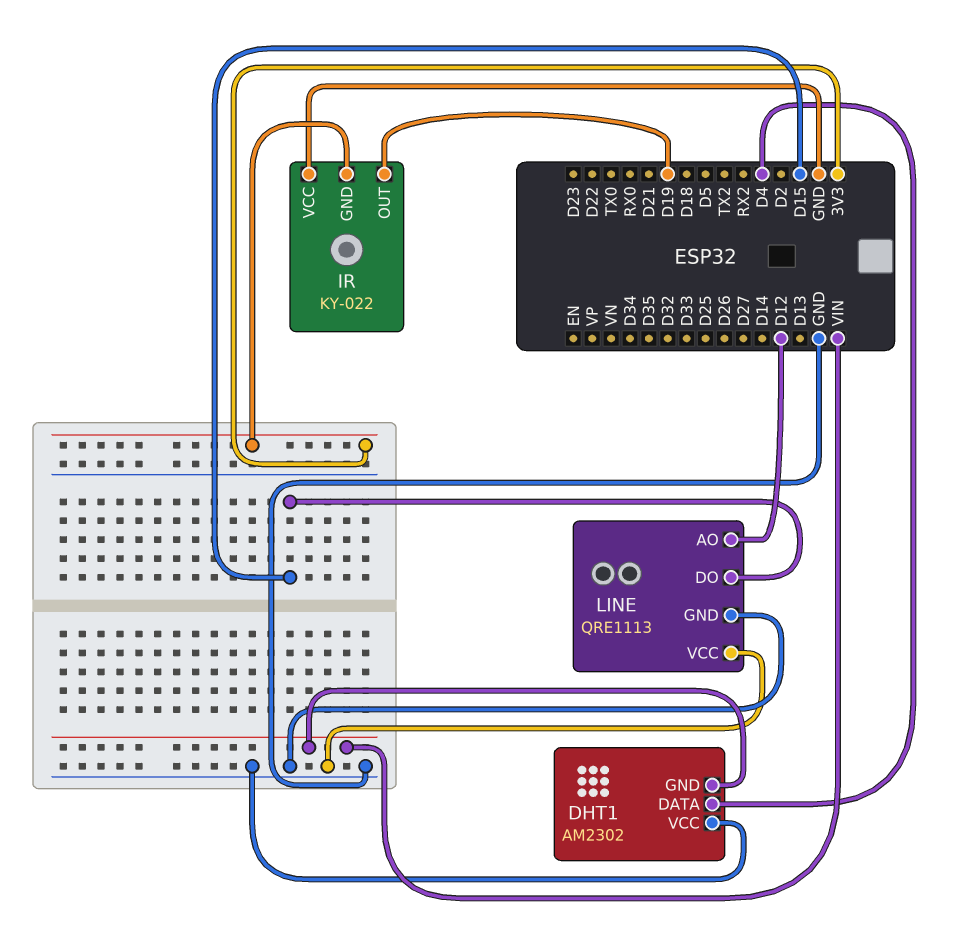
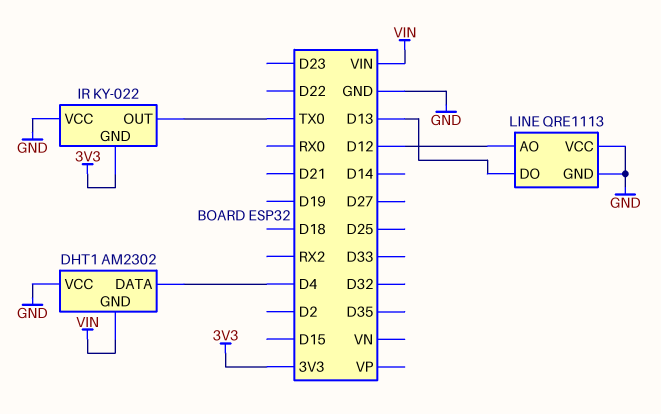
IR pin OUT: D19 -> TX0
LINE pin DO: D15 -> D13

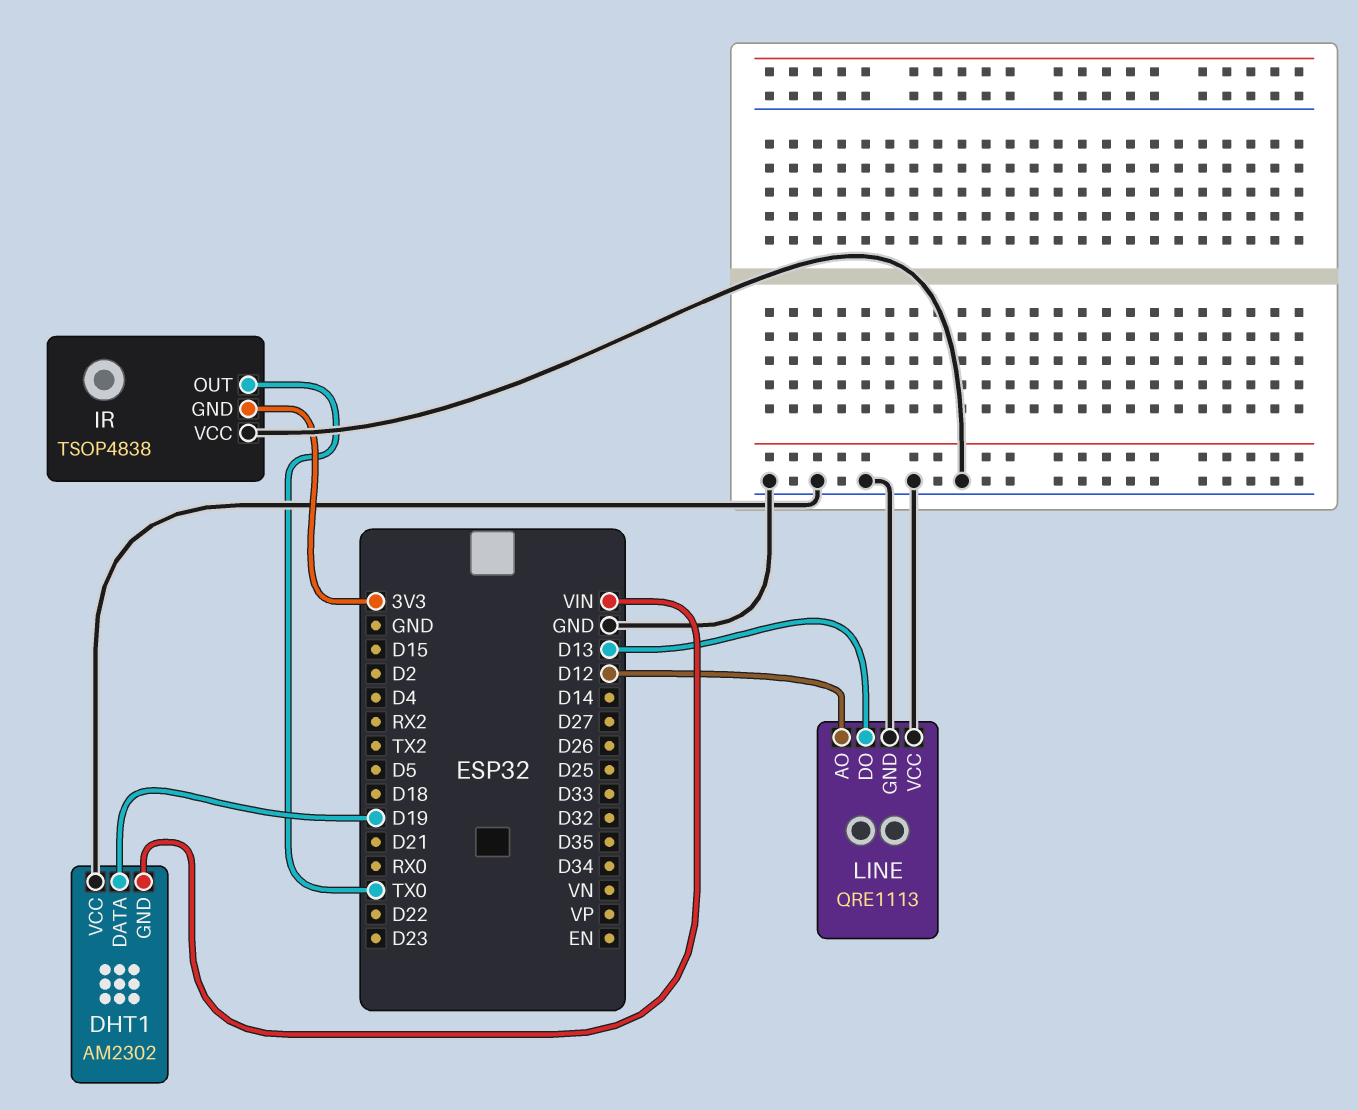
DHT1 pin DATA: D4 -> D19
IR: KY-022 -> TSOP4838

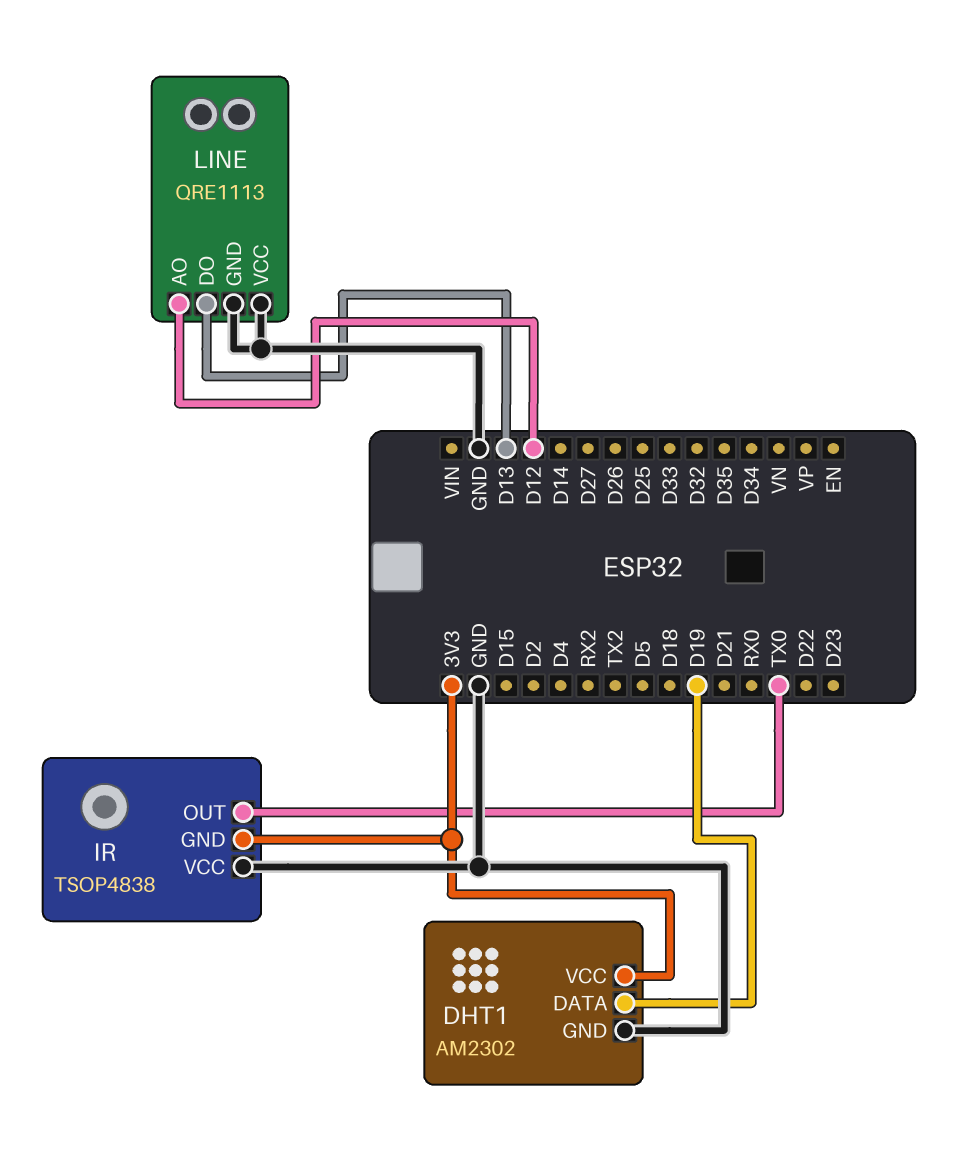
DHT1 pin GND: VIN -> GND
DHT1 pin VCC: GND -> 3V3

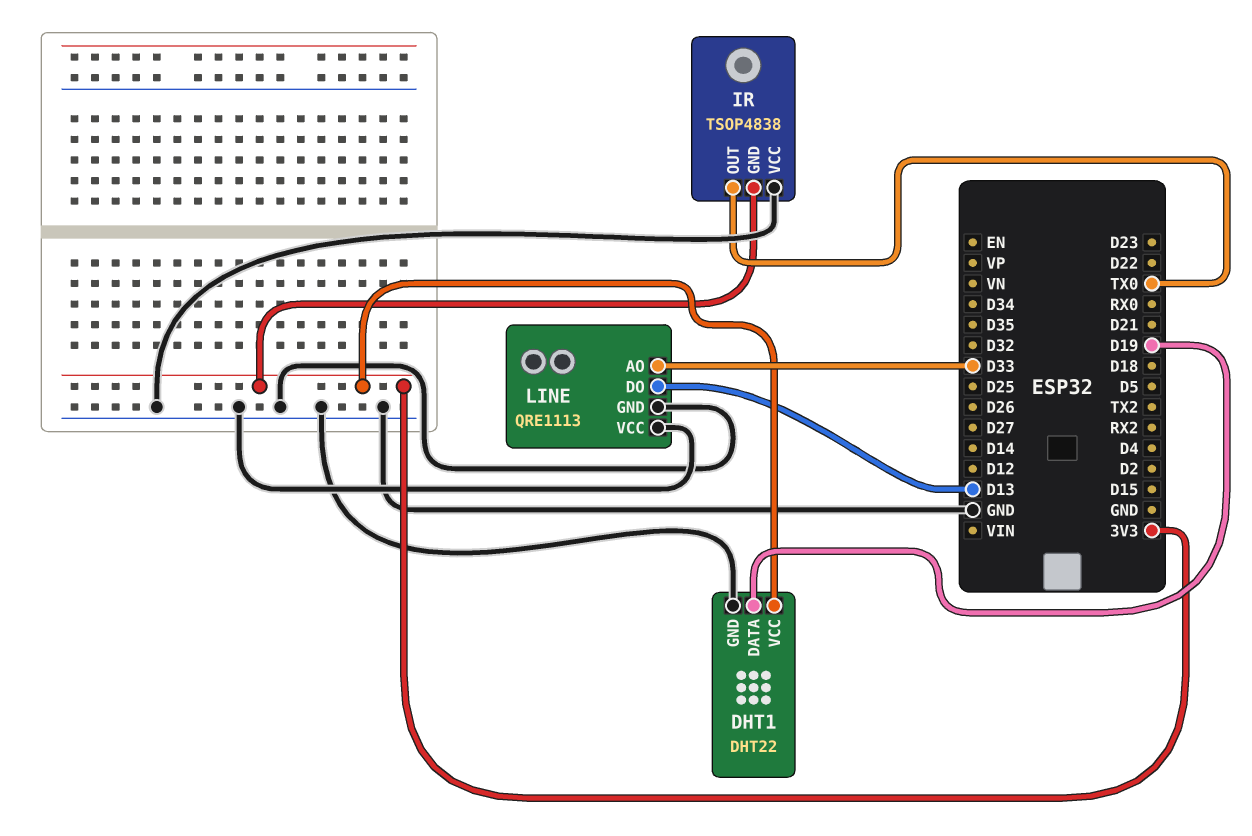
DHT1: AM2302 -> DHT22
LINE pin AO: D12 -> D33

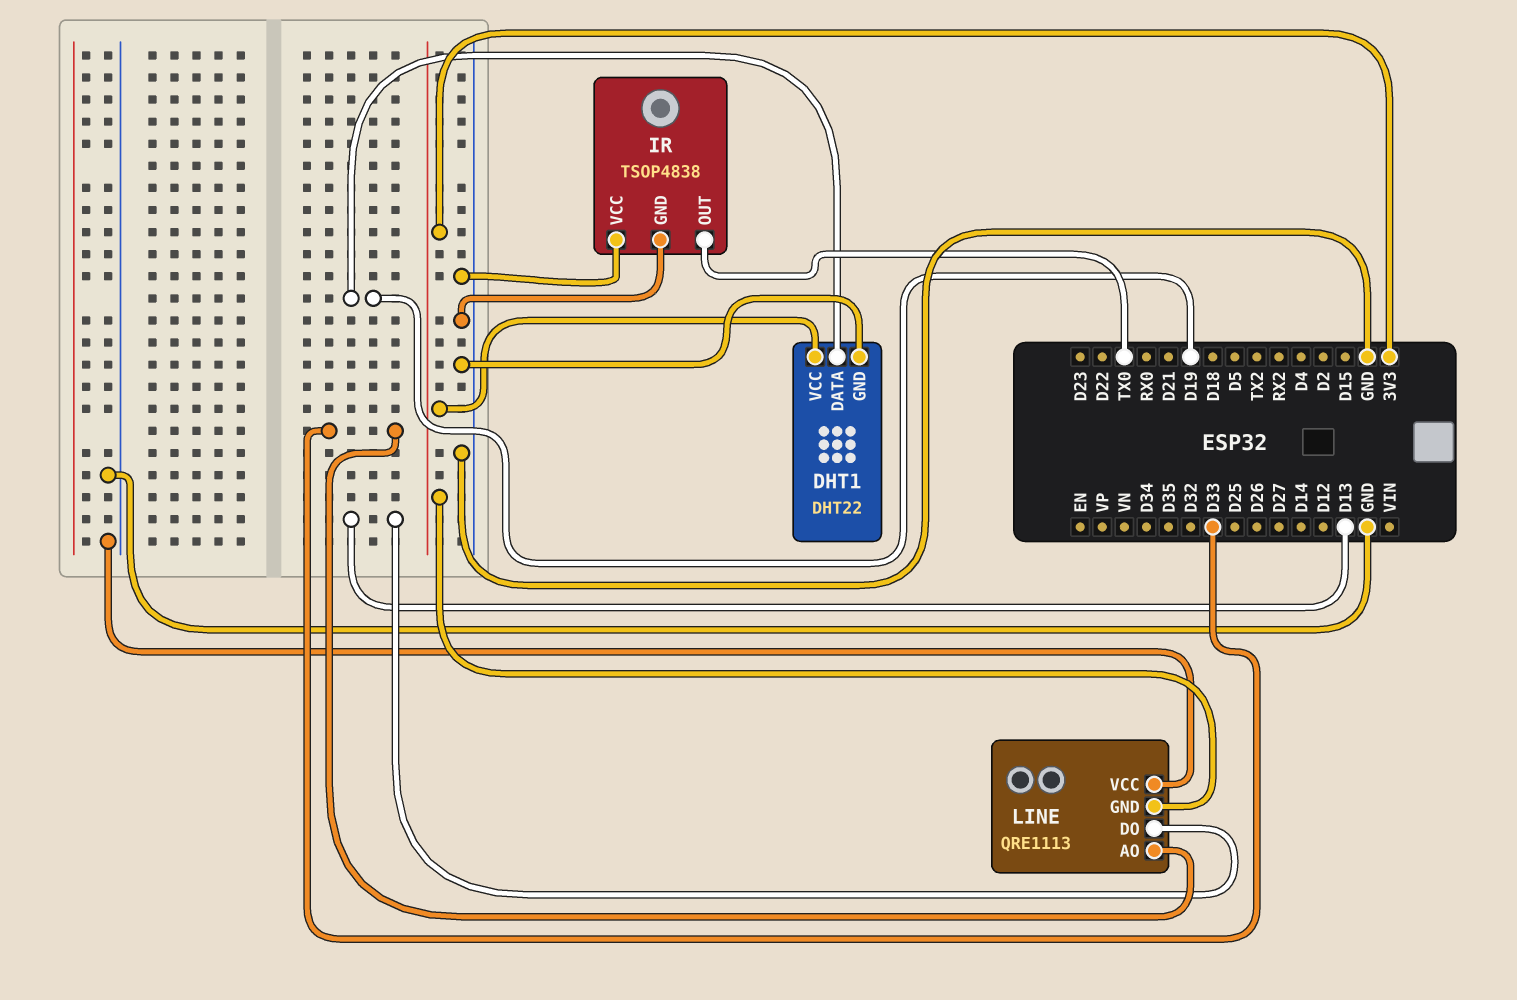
IR pin GND: 3V3 -> GND
LINE pin GND: GND -> 3V3

